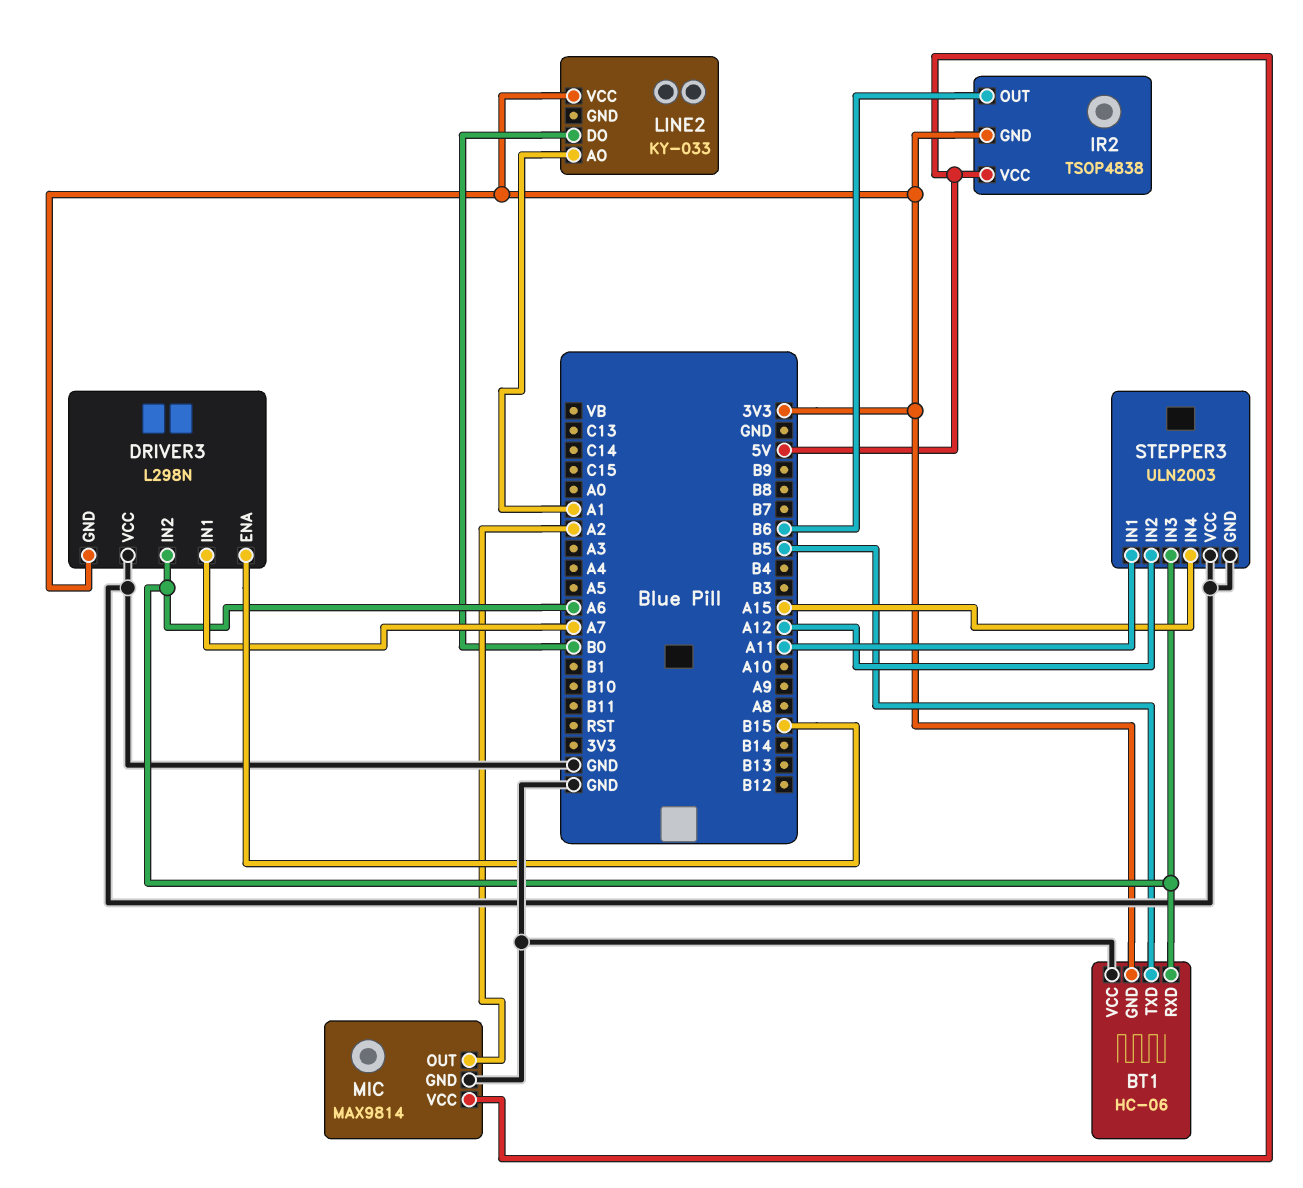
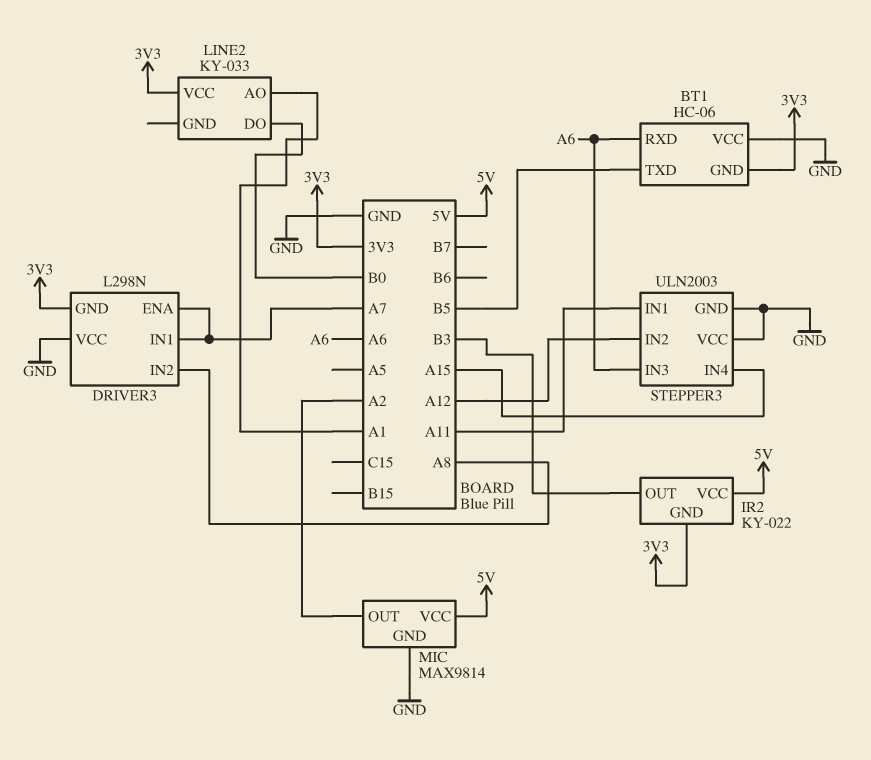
DRIVER3 pin ENA: B15 -> A7
DRIVER3 pin IN2: A6 -> A8
IR2: TSOP4838 -> KY-022
IR2 pin OUT: B6 -> B3

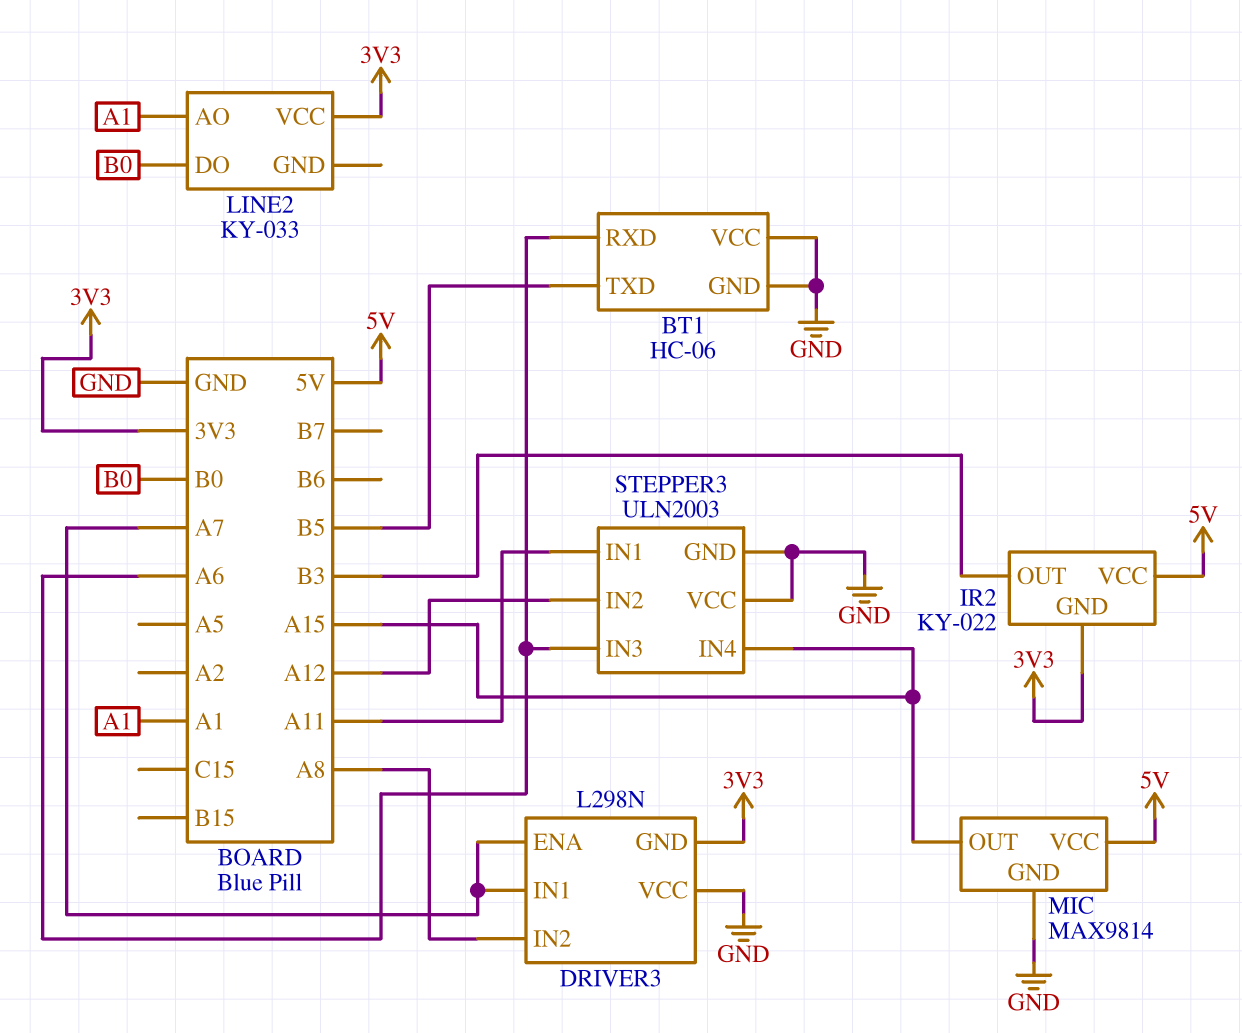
BT1 pin GND: 3V3 -> GND
MIC pin OUT: A2 -> A15

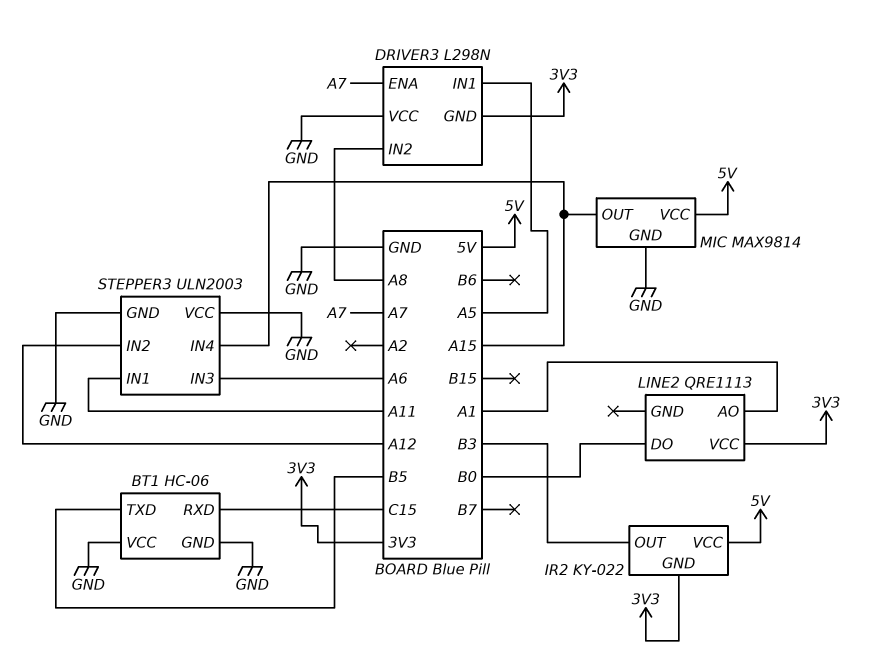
BT1 pin RXD: A6 -> C15
DRIVER3 pin IN1: A7 -> A5
LINE2: KY-033 -> QRE1113

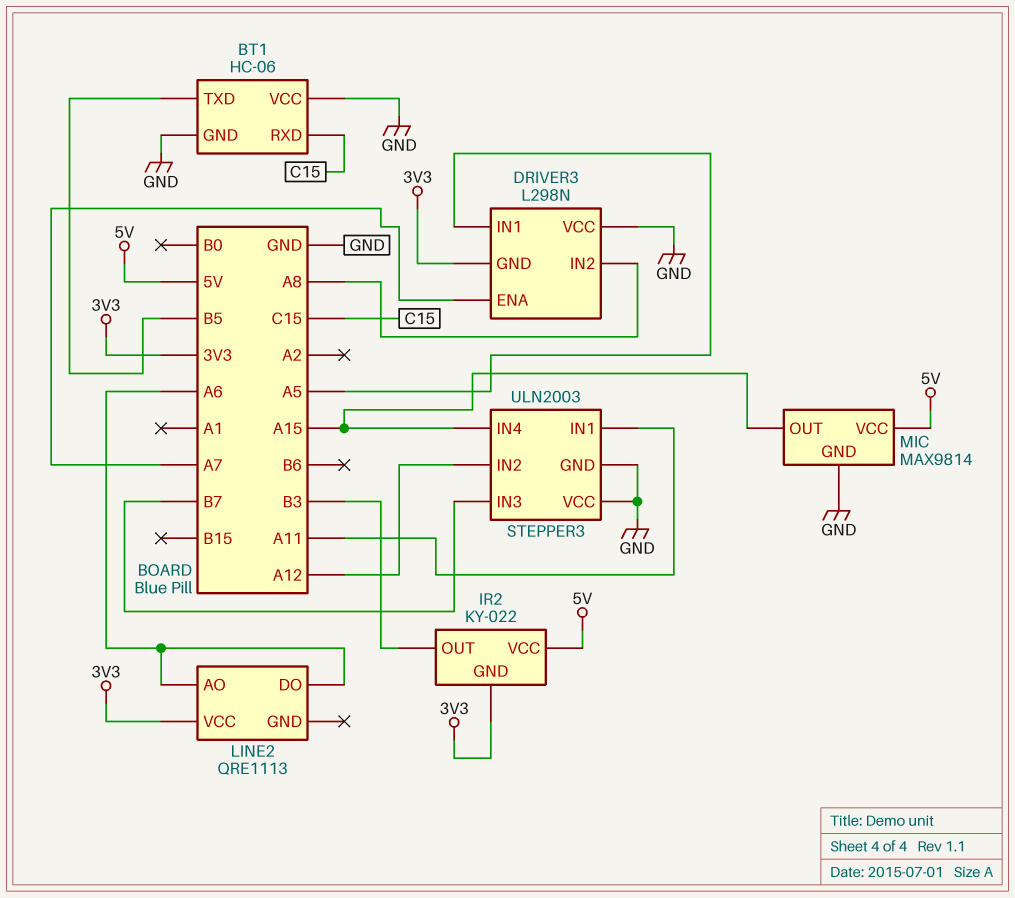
LINE2 pin AO: A1 -> A6
LINE2 pin DO: B0 -> A6
STEPPER3 pin IN3: A6 -> B7

